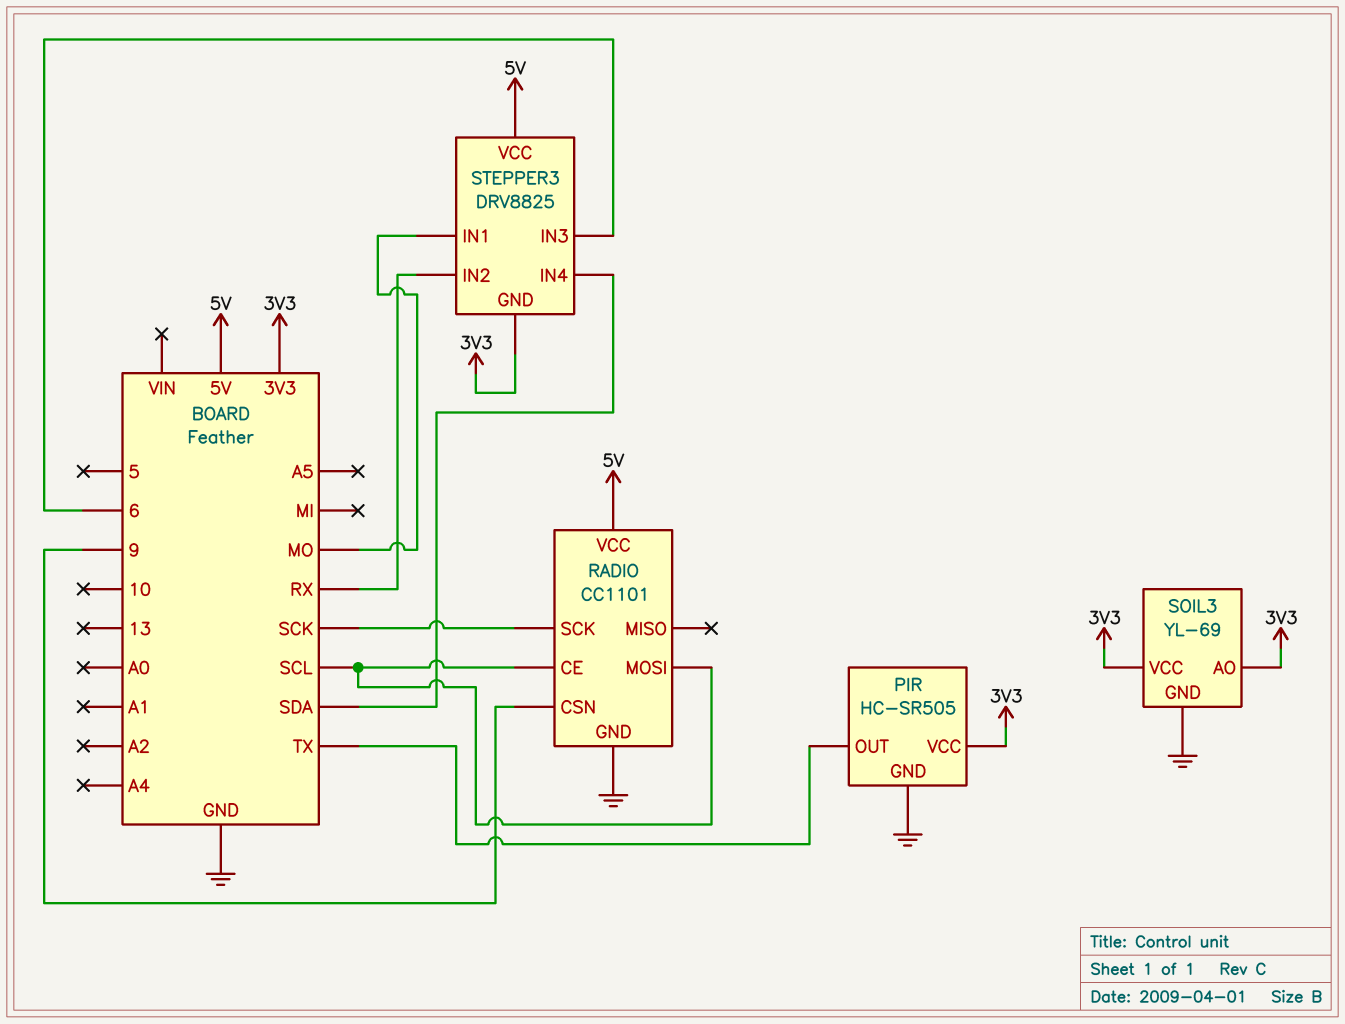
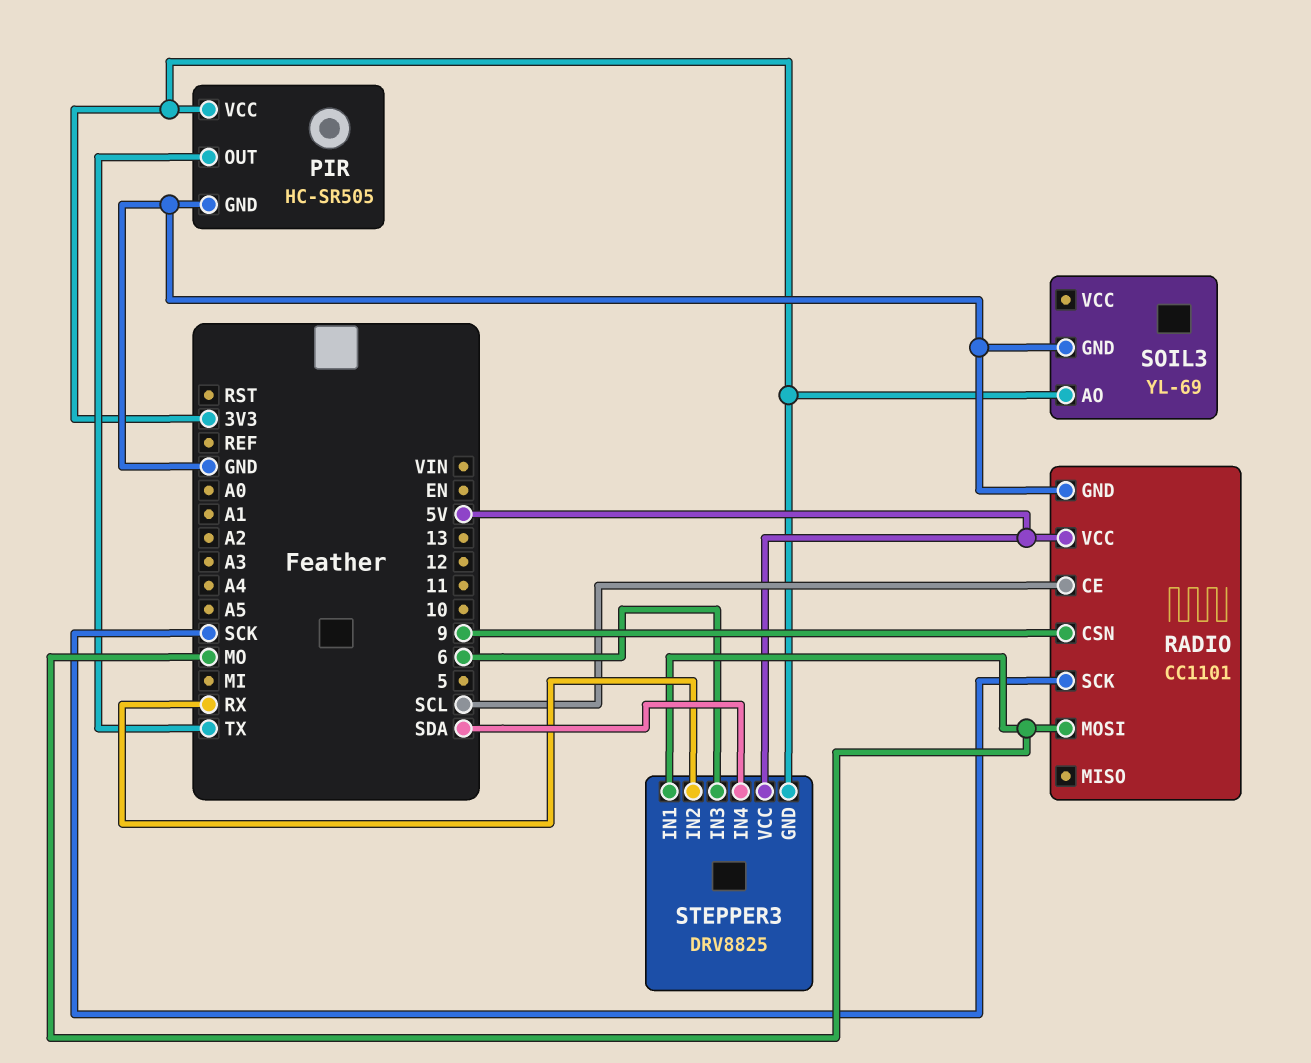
RADIO pin MOSI: SCL -> MO
SOIL3 pin VCC: 3V3 -> none

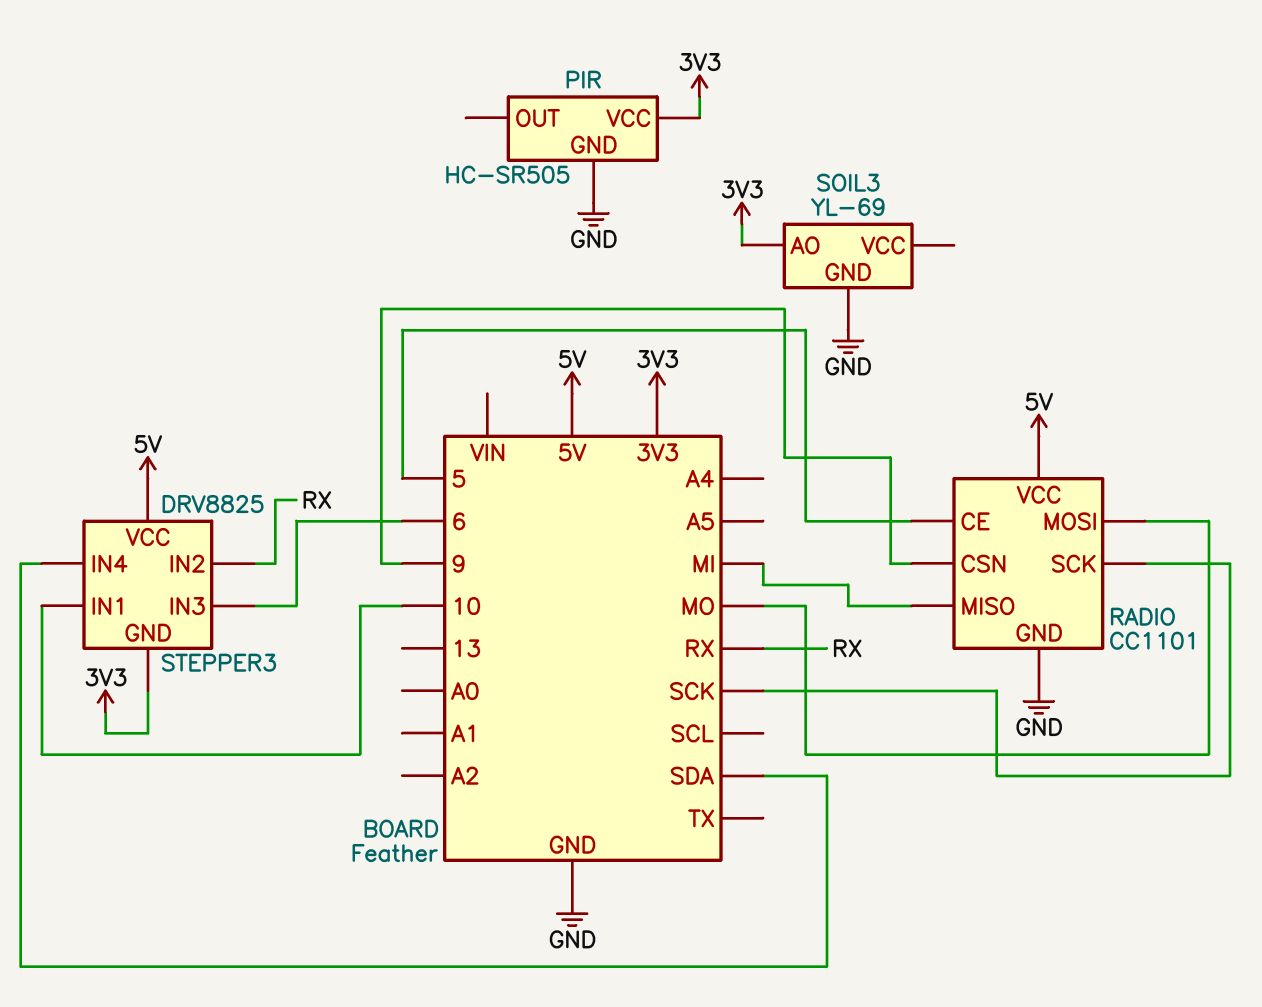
PIR pin OUT: TX -> none
RADIO pin CE: SCL -> 5
RADIO pin MISO: none -> MI
STEPPER3 pin IN1: MO -> 10

